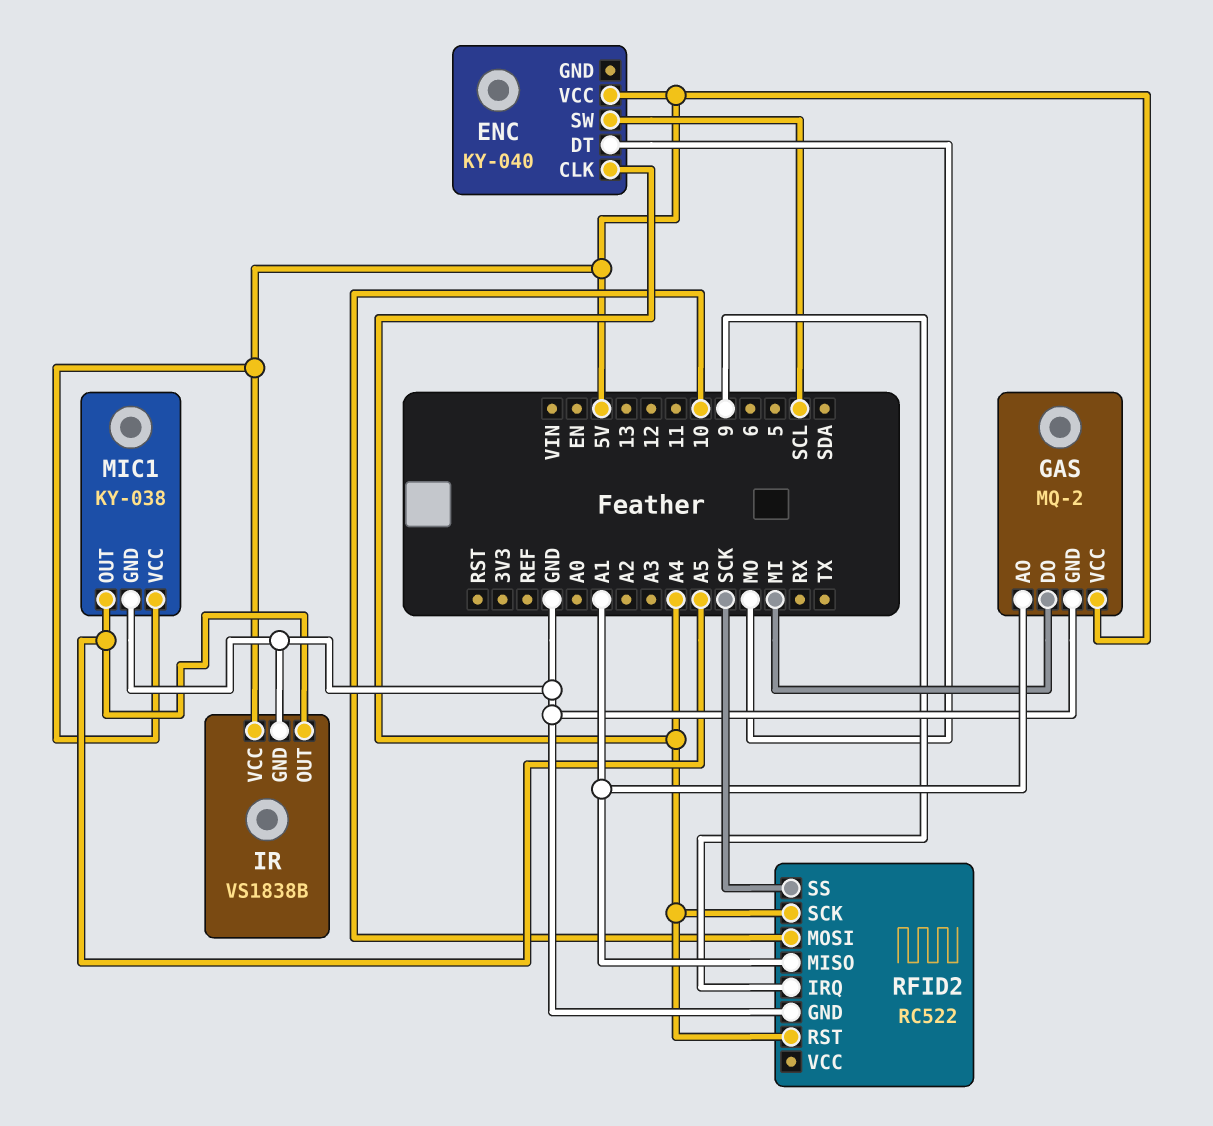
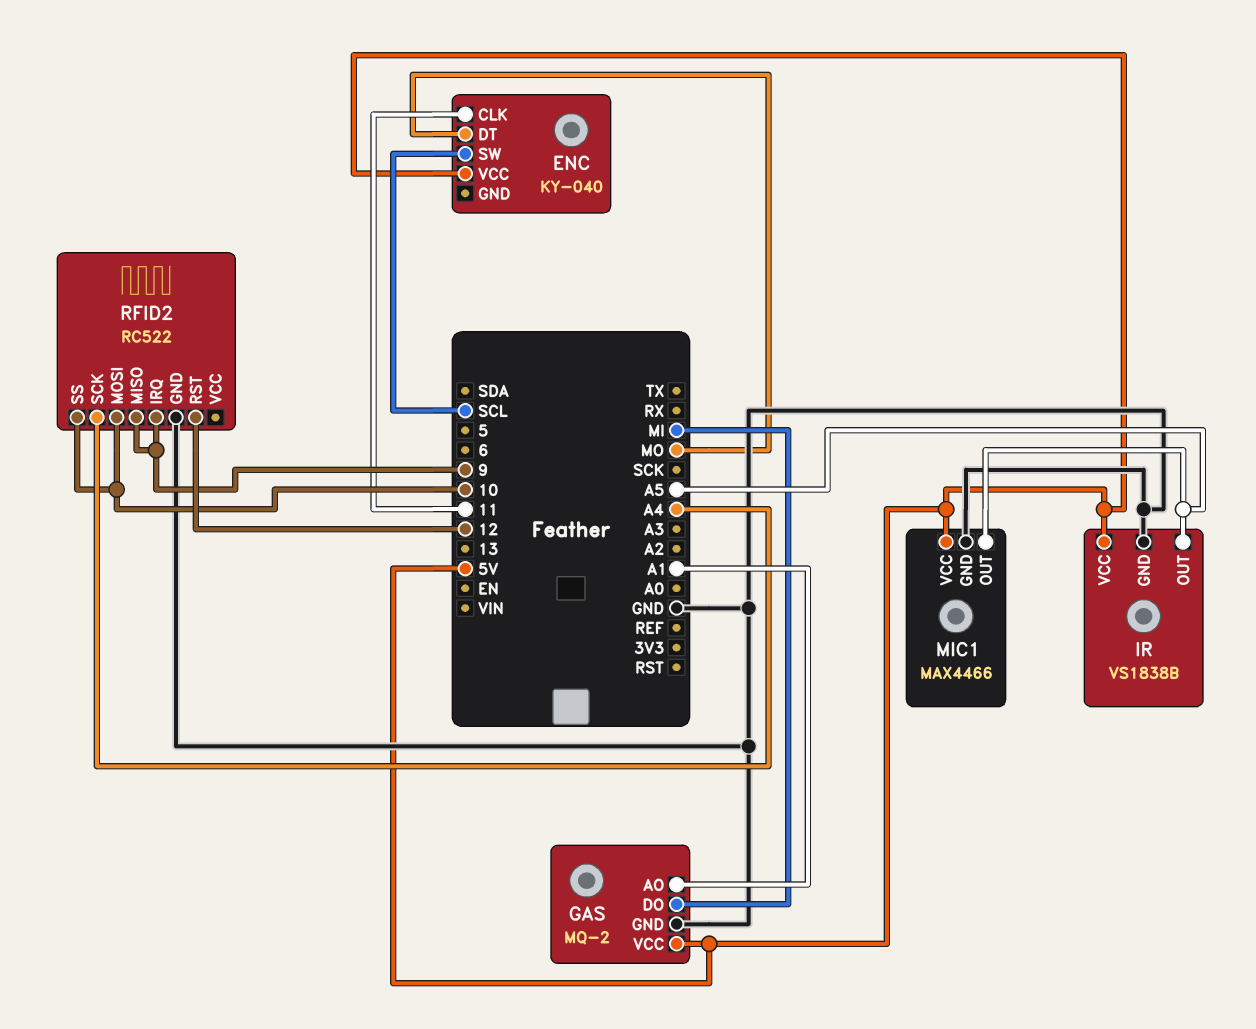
ENC pin CLK: A4 -> 11
MIC1: KY-038 -> MAX4466
RFID2 pin MISO: A1 -> 9
RFID2 pin RST: A4 -> 12
RFID2 pin SS: SCK -> 10

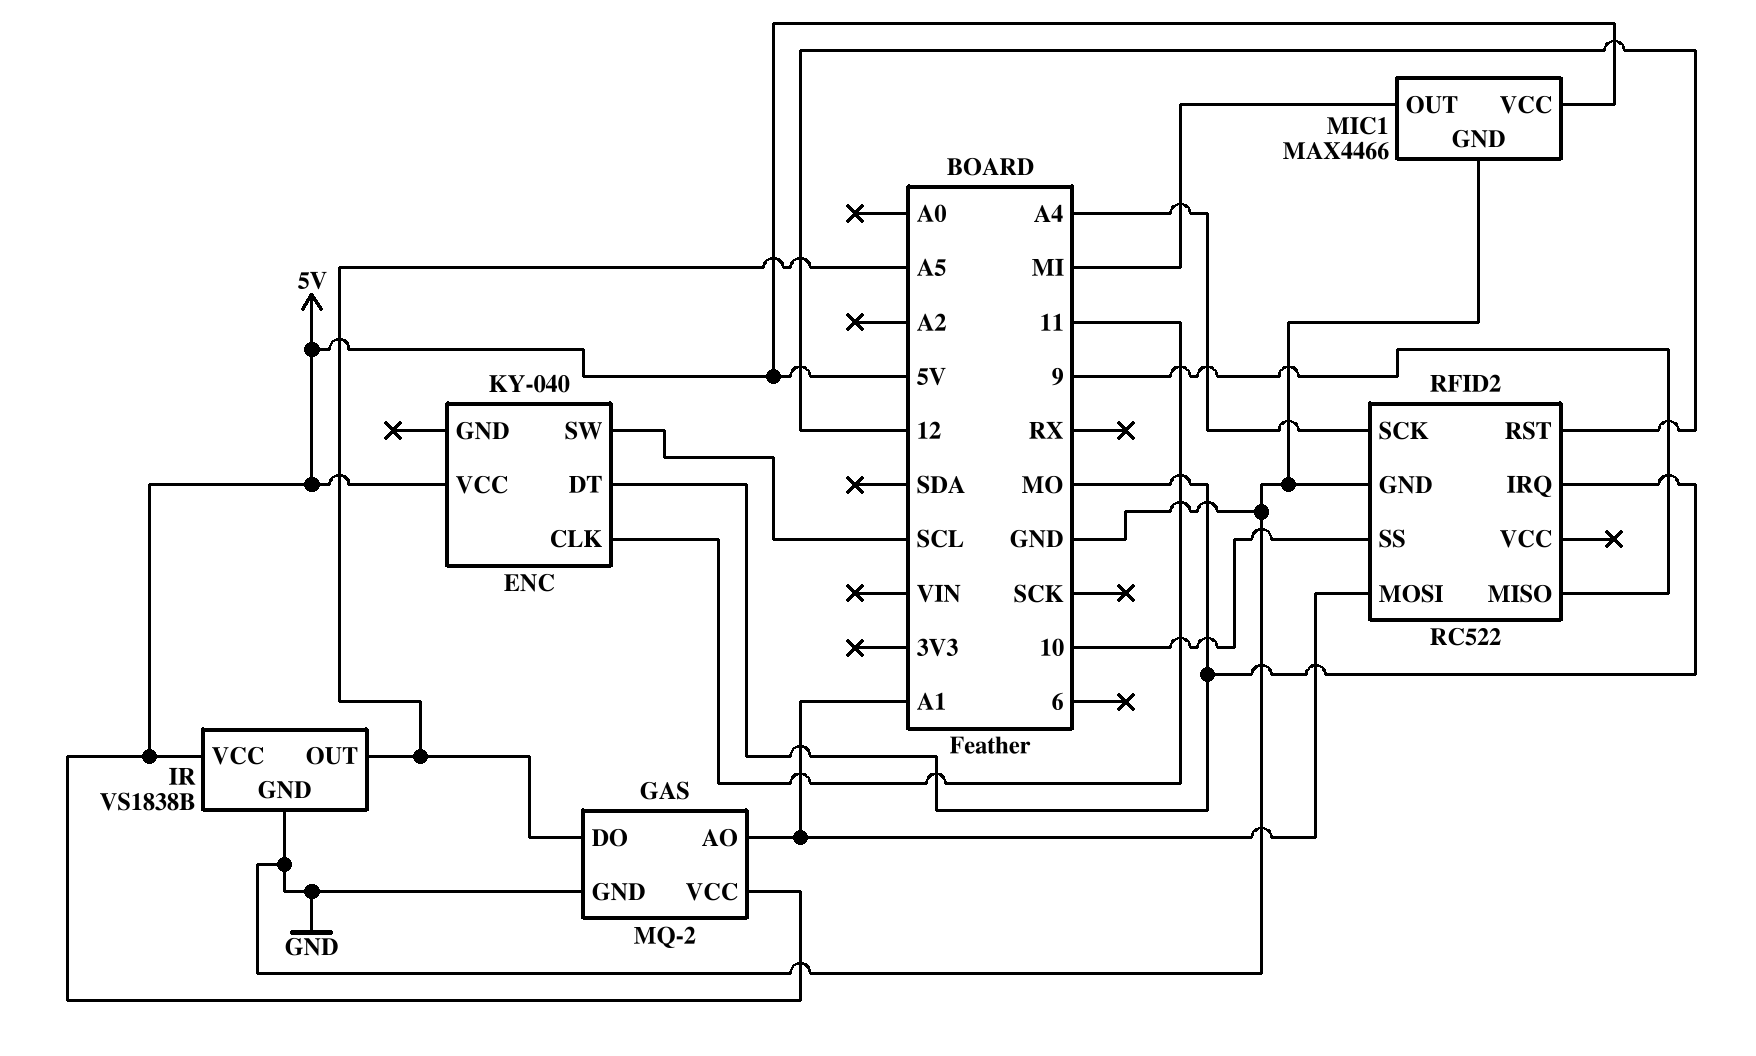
GAS pin DO: MI -> A5
MIC1 pin OUT: A5 -> MI
RFID2 pin IRQ: 9 -> MO
RFID2 pin MOSI: 10 -> A1

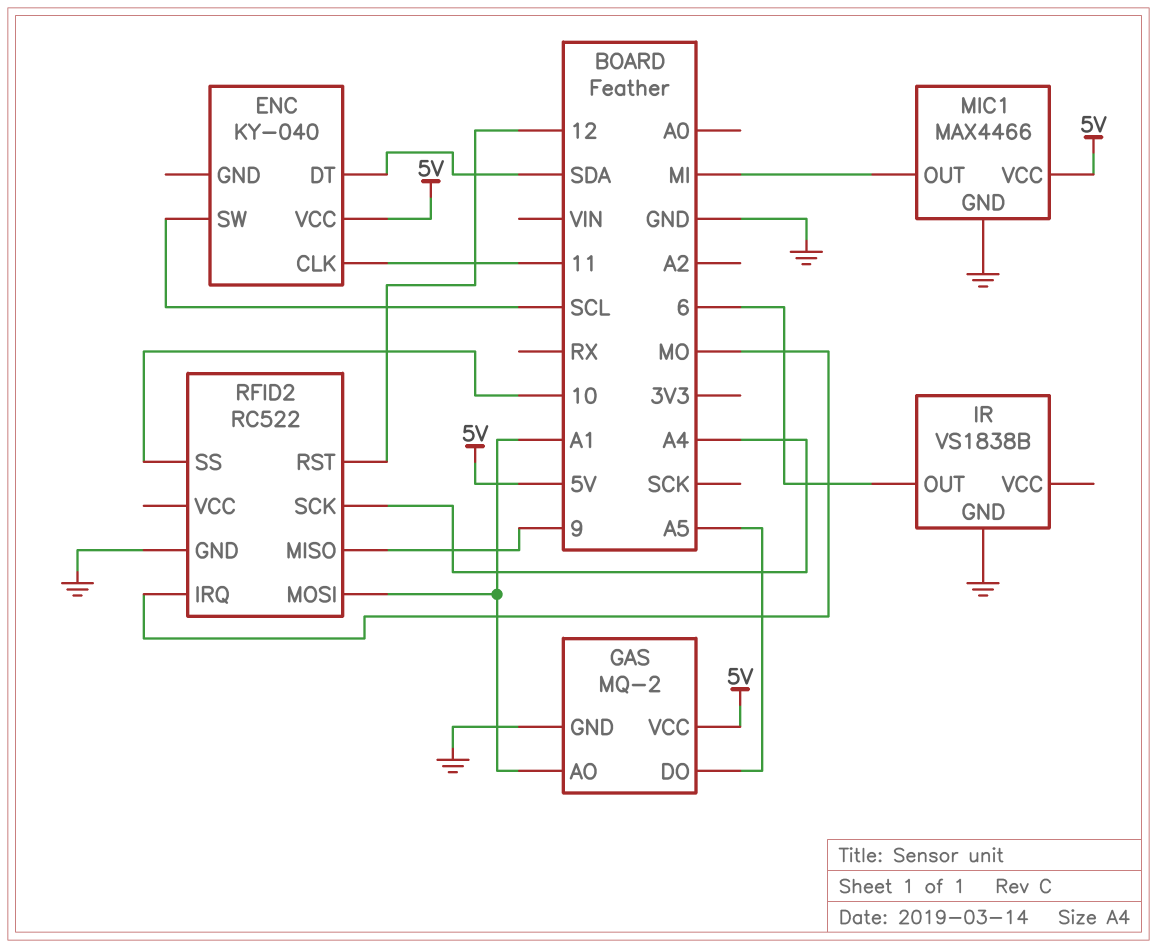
ENC pin DT: MO -> SDA
IR pin OUT: A5 -> 6
IR pin VCC: 5V -> none

